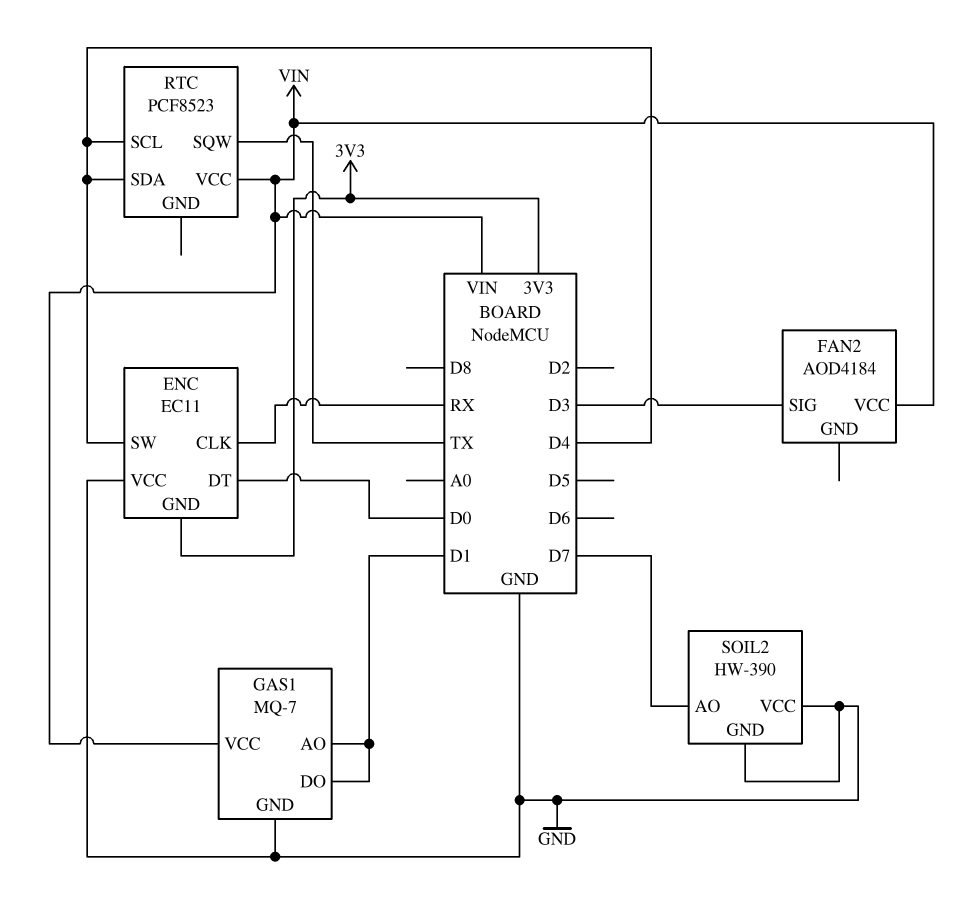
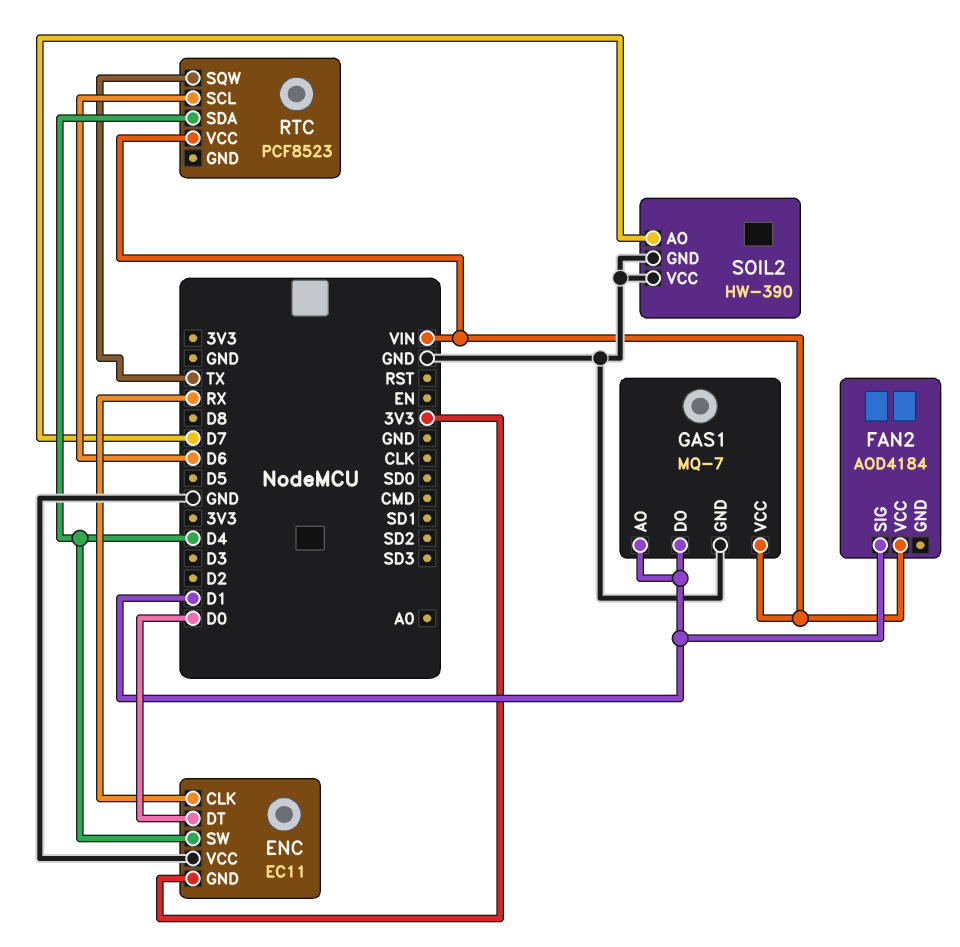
FAN2 pin SIG: D3 -> D1
RTC pin SCL: D4 -> D6

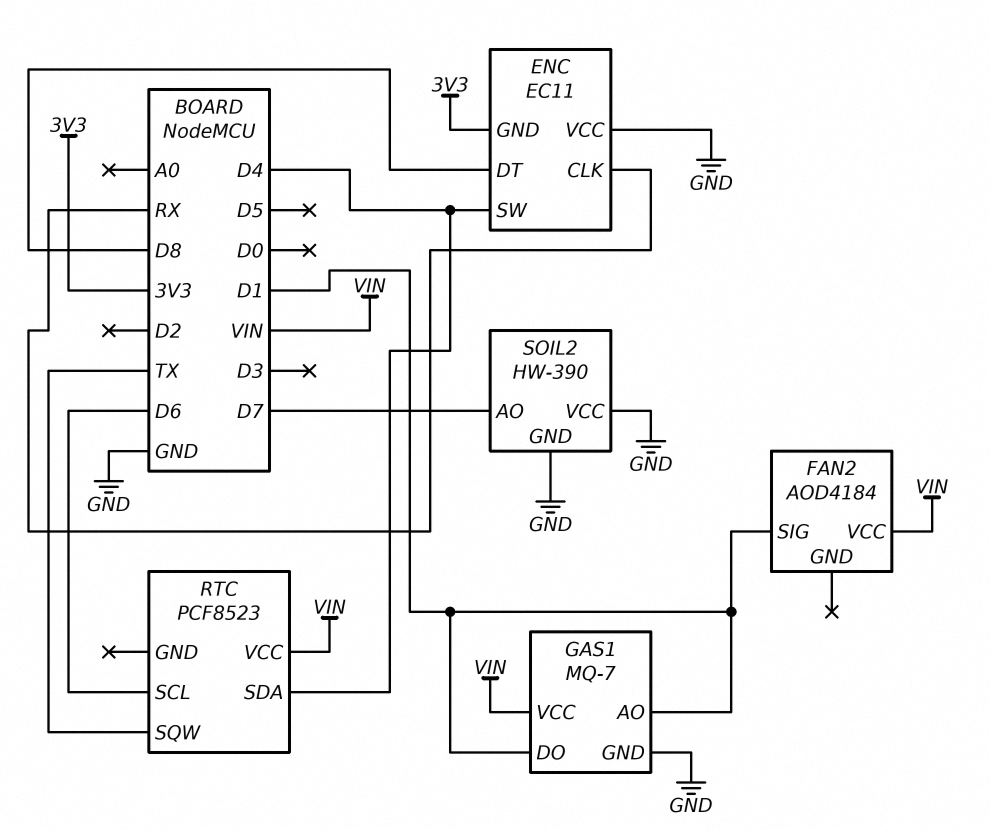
ENC pin DT: D0 -> D8

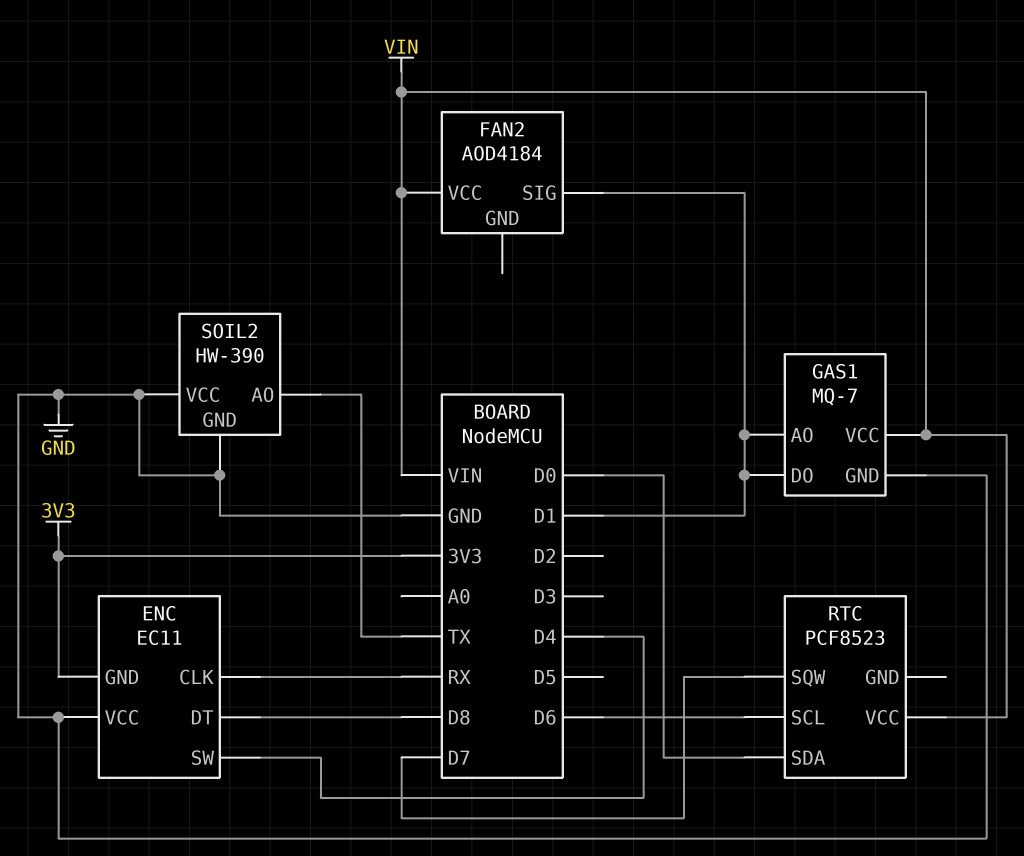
RTC pin SDA: D4 -> D0
RTC pin SQW: TX -> D7
SOIL2 pin AO: D7 -> TX

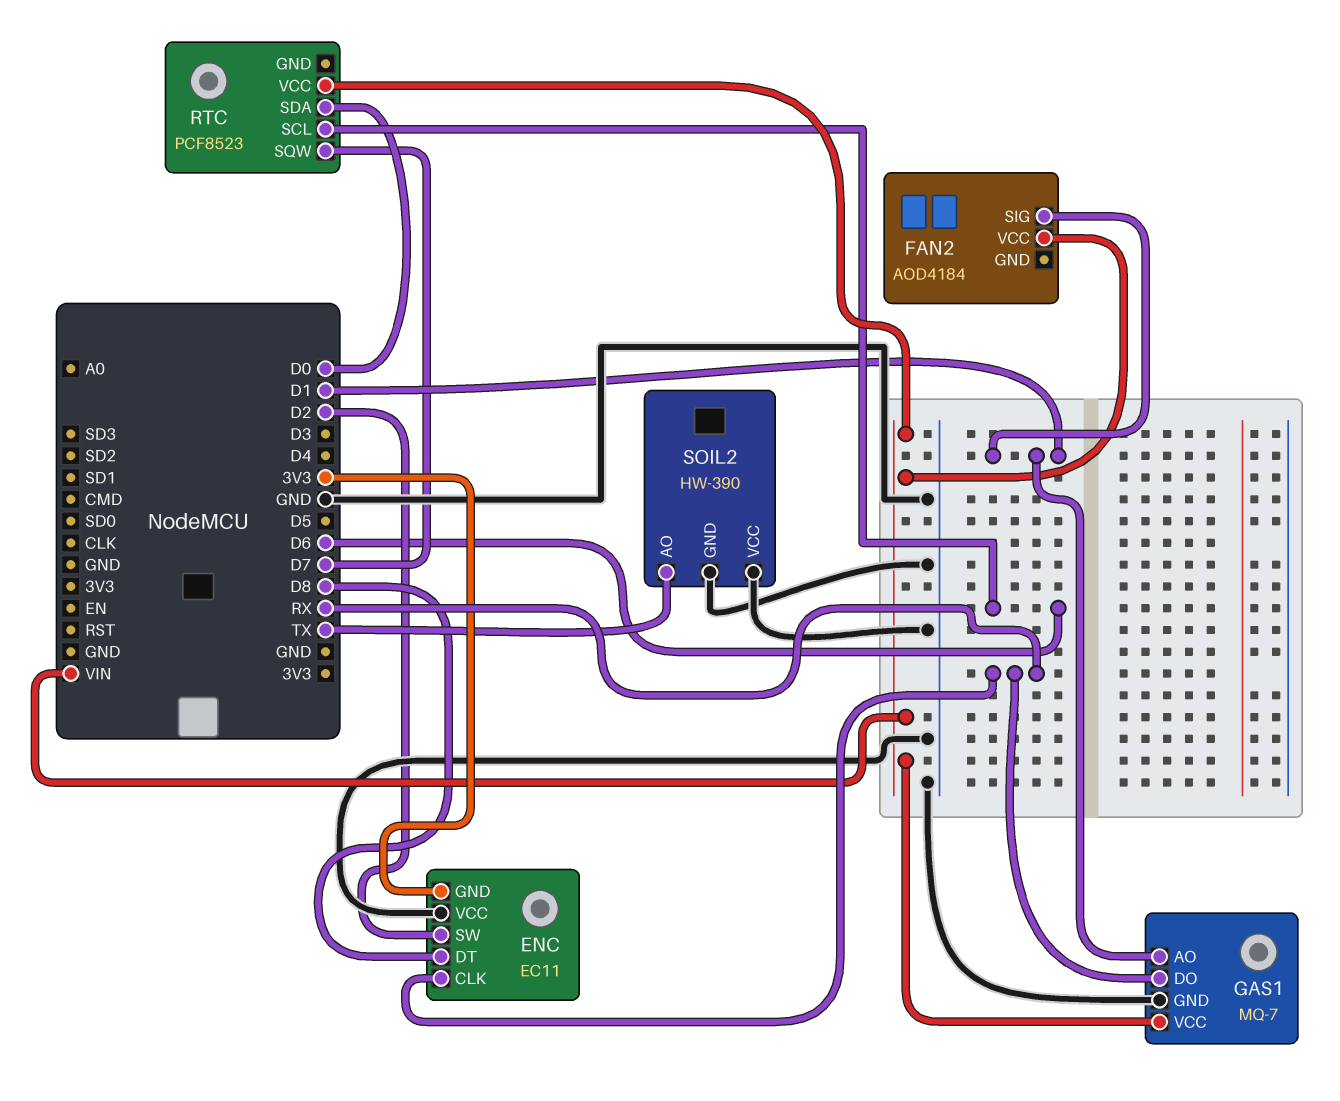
ENC pin SW: D4 -> D2
GAS1 pin DO: D1 -> RX

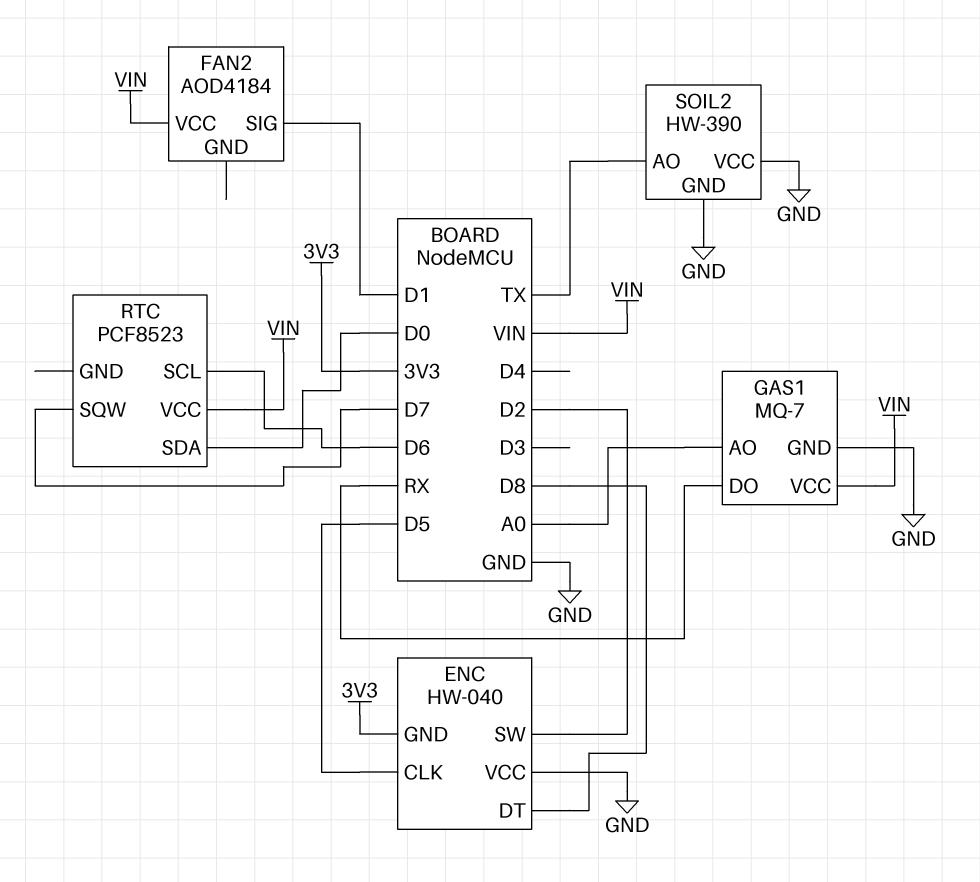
ENC: EC11 -> HW-040
ENC pin CLK: RX -> D5
GAS1 pin AO: D1 -> A0

